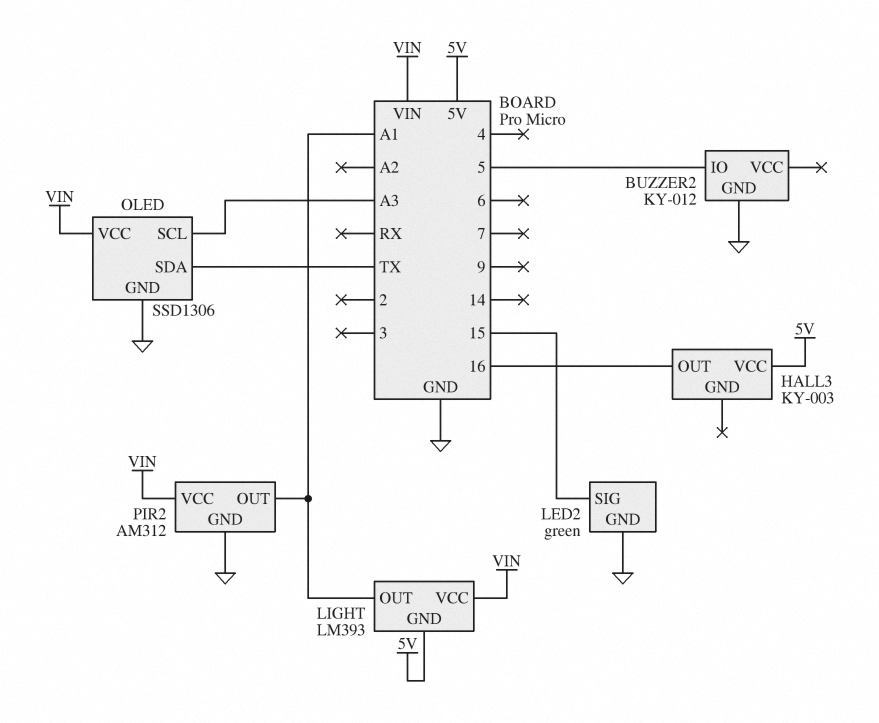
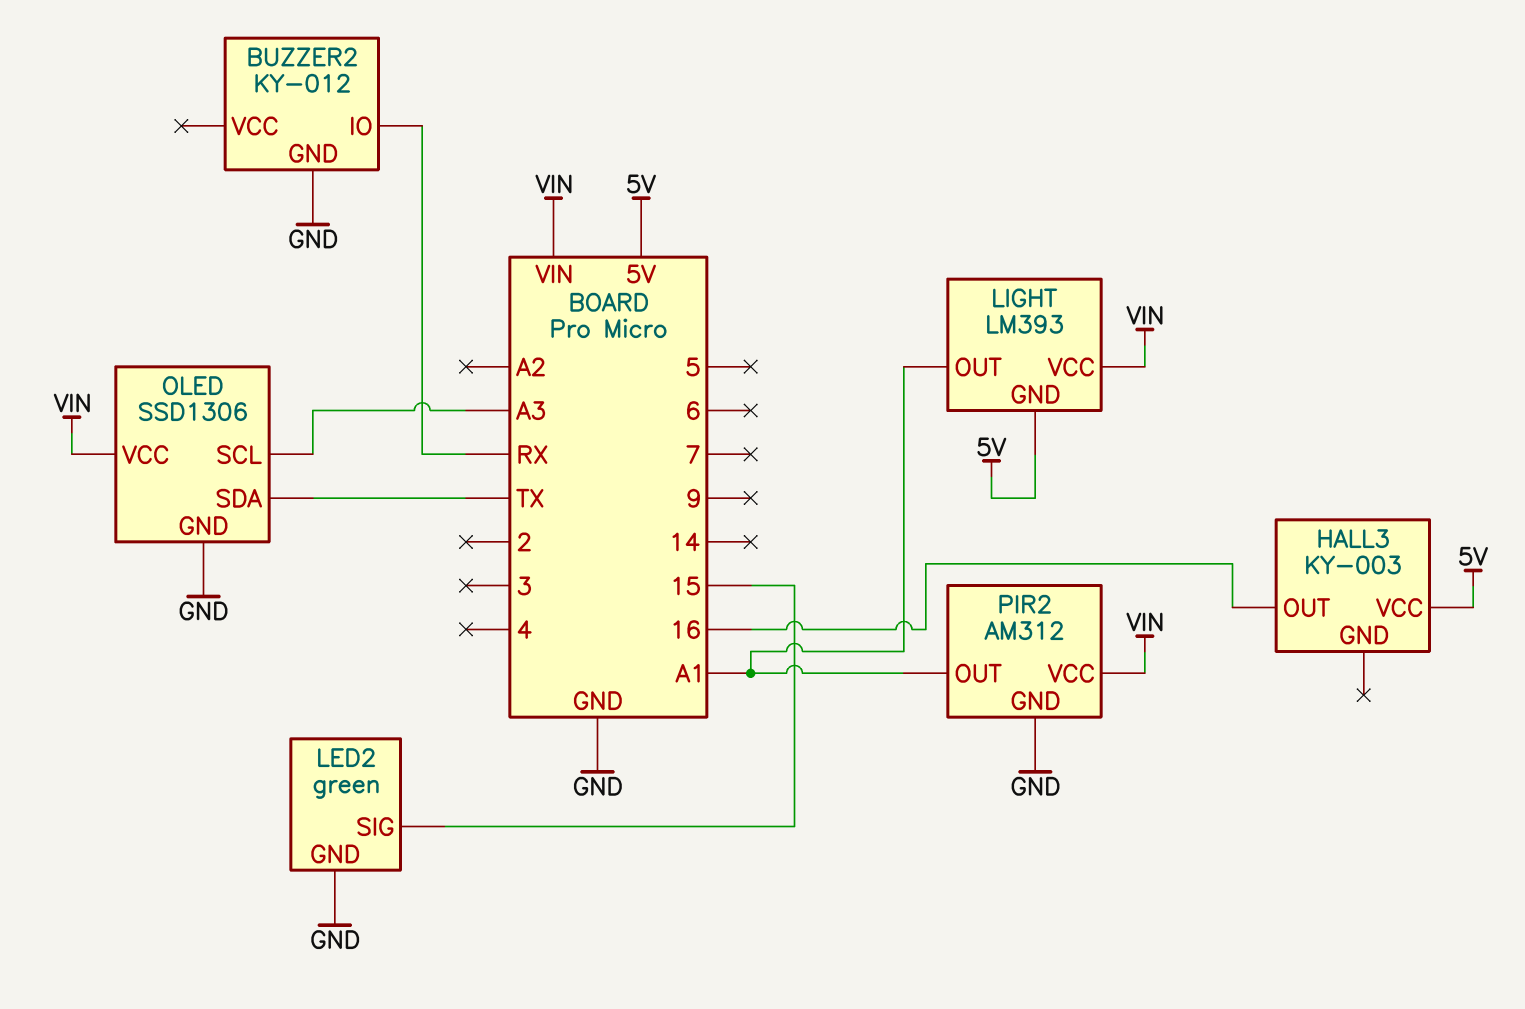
BUZZER2 pin IO: 5 -> RX

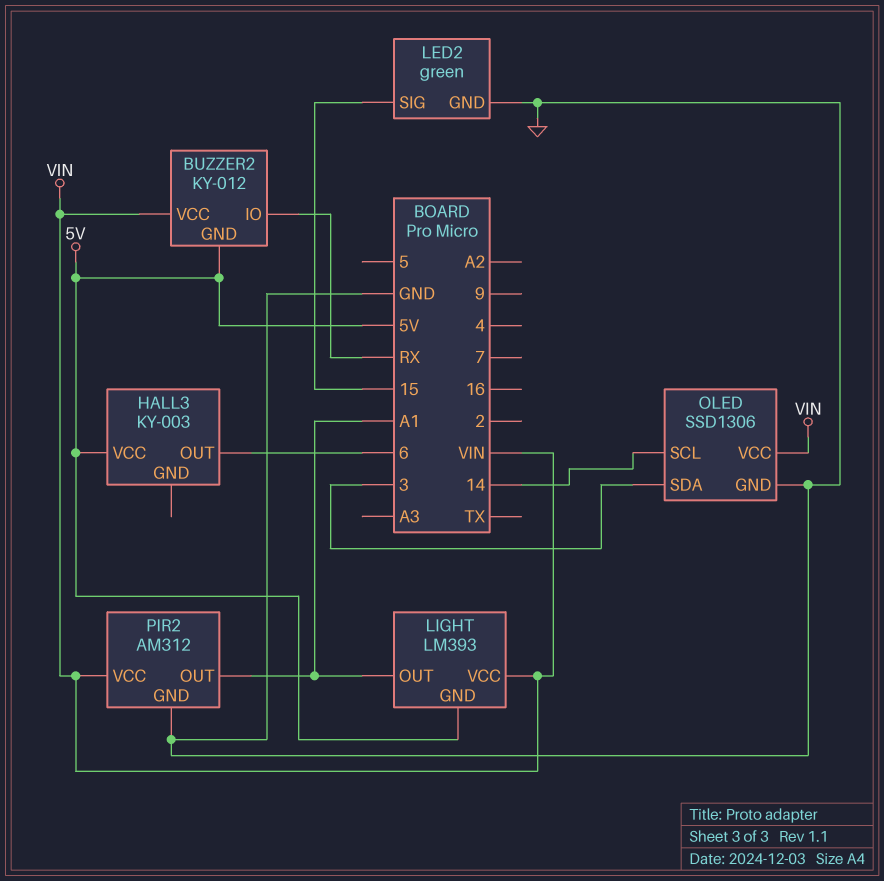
BUZZER2 pin GND: GND -> 5V
BUZZER2 pin VCC: none -> VIN
HALL3 pin OUT: 16 -> 6
OLED pin SCL: A3 -> 14
OLED pin SDA: TX -> 3

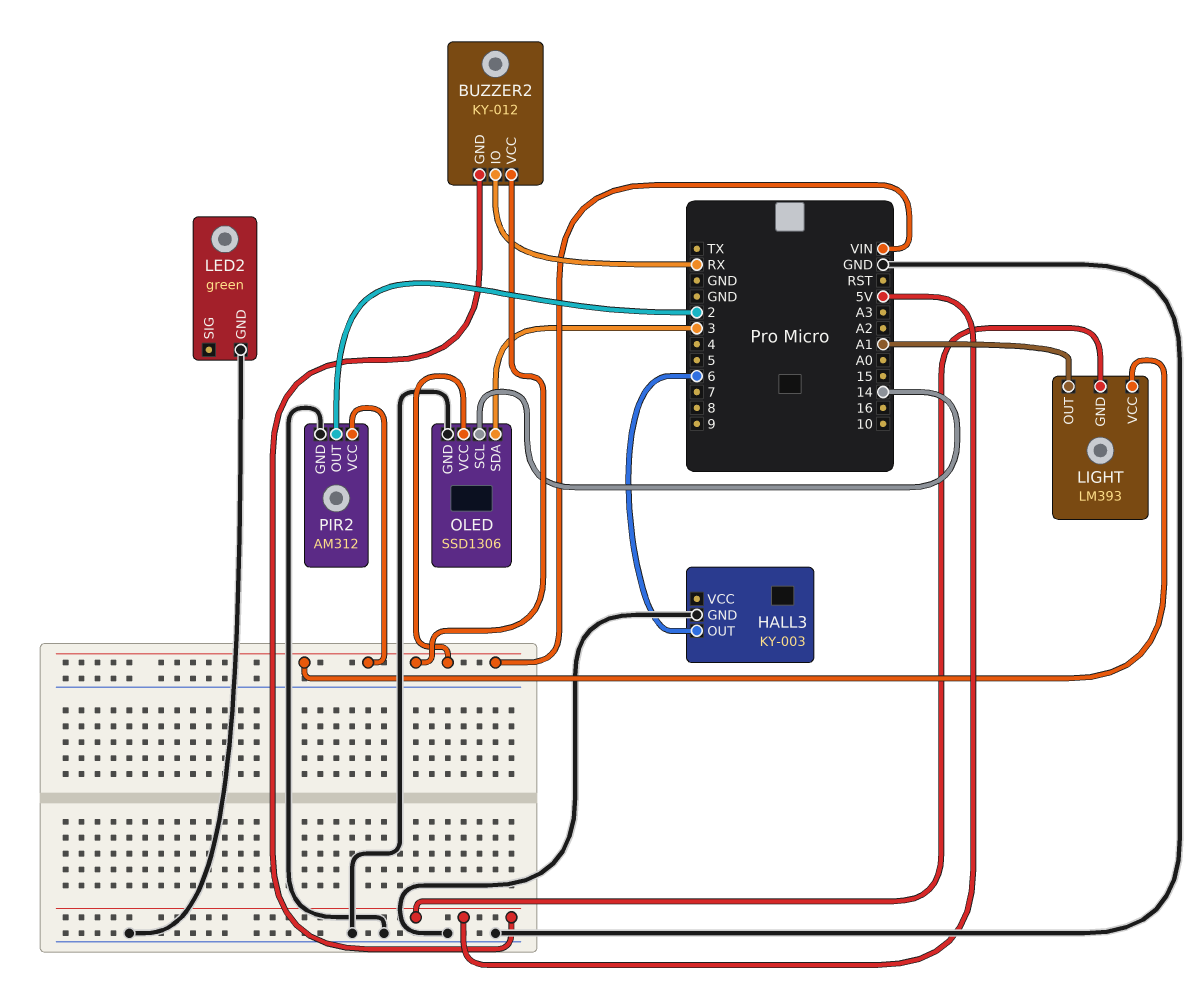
HALL3 pin GND: none -> GND
HALL3 pin VCC: 5V -> none
LED2 pin SIG: 15 -> none
PIR2 pin OUT: A1 -> 2

